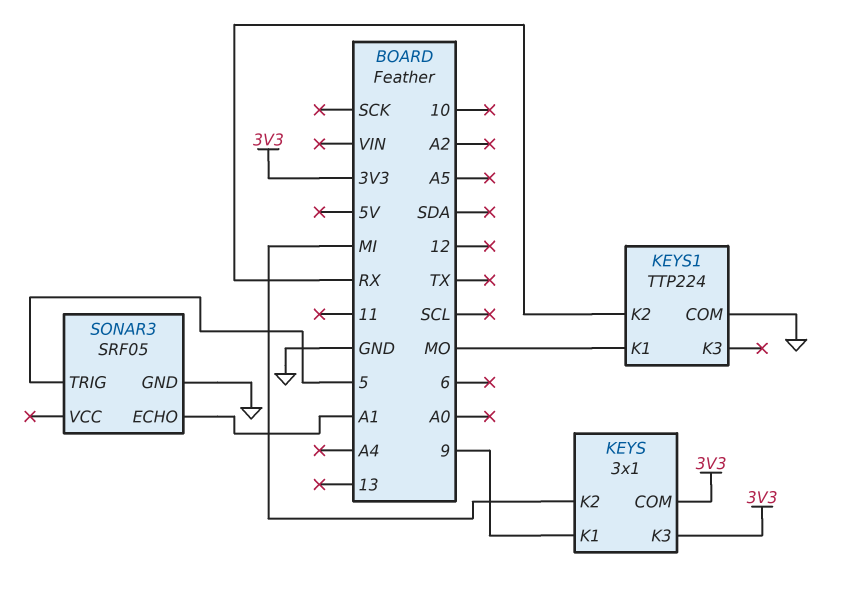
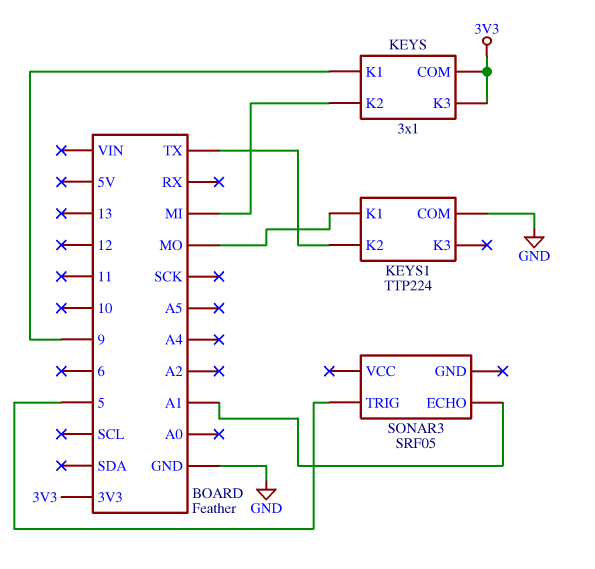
KEYS1 pin K2: RX -> TX
SONAR3 pin GND: GND -> none

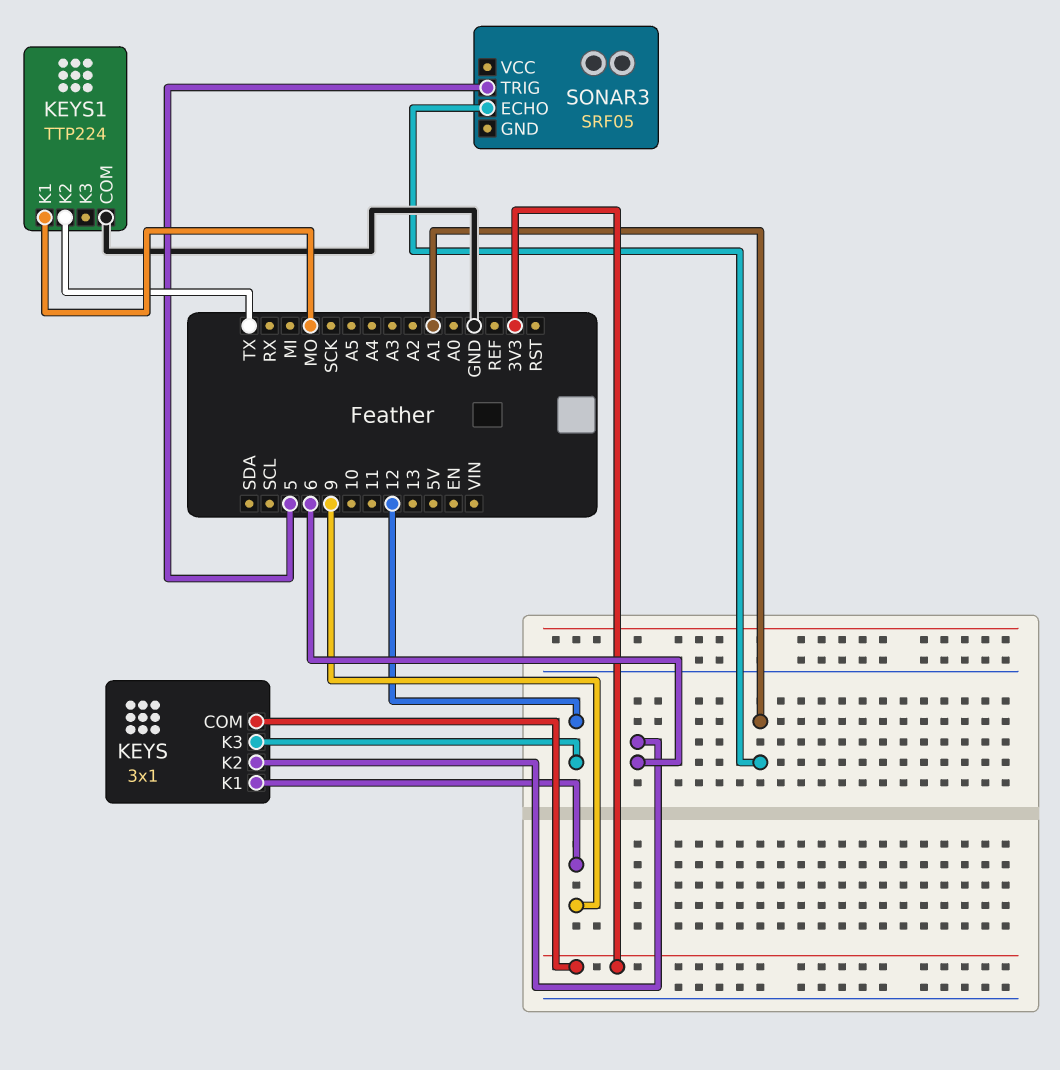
KEYS pin K2: MI -> 6
KEYS pin K3: 3V3 -> 12

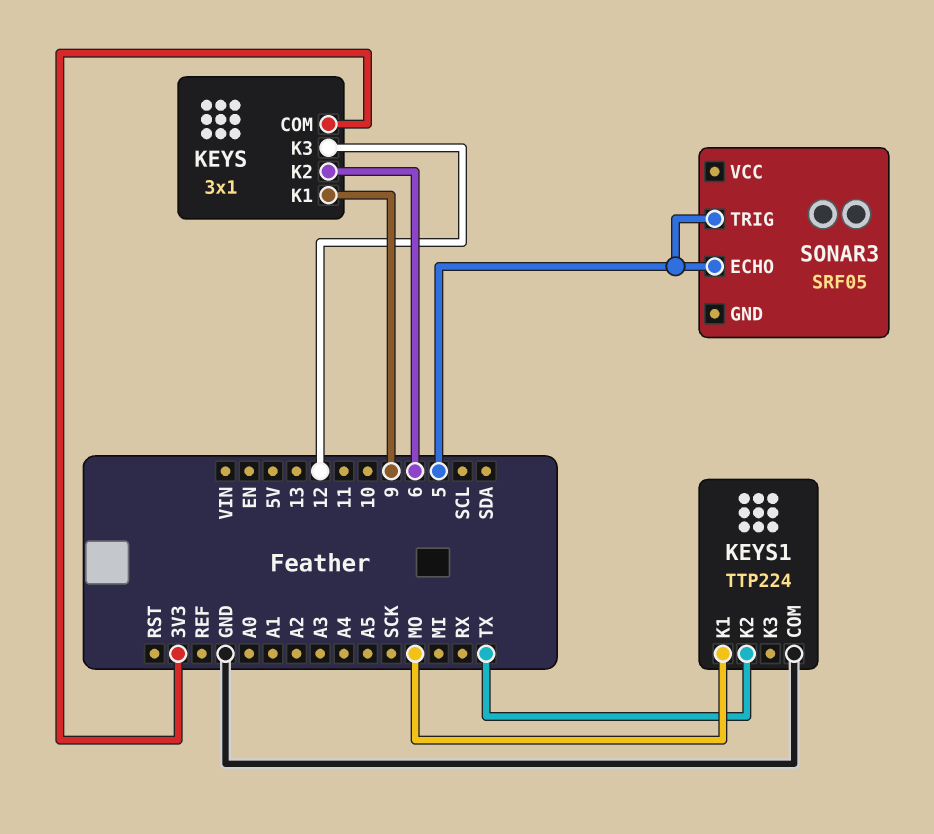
SONAR3 pin ECHO: A1 -> 5

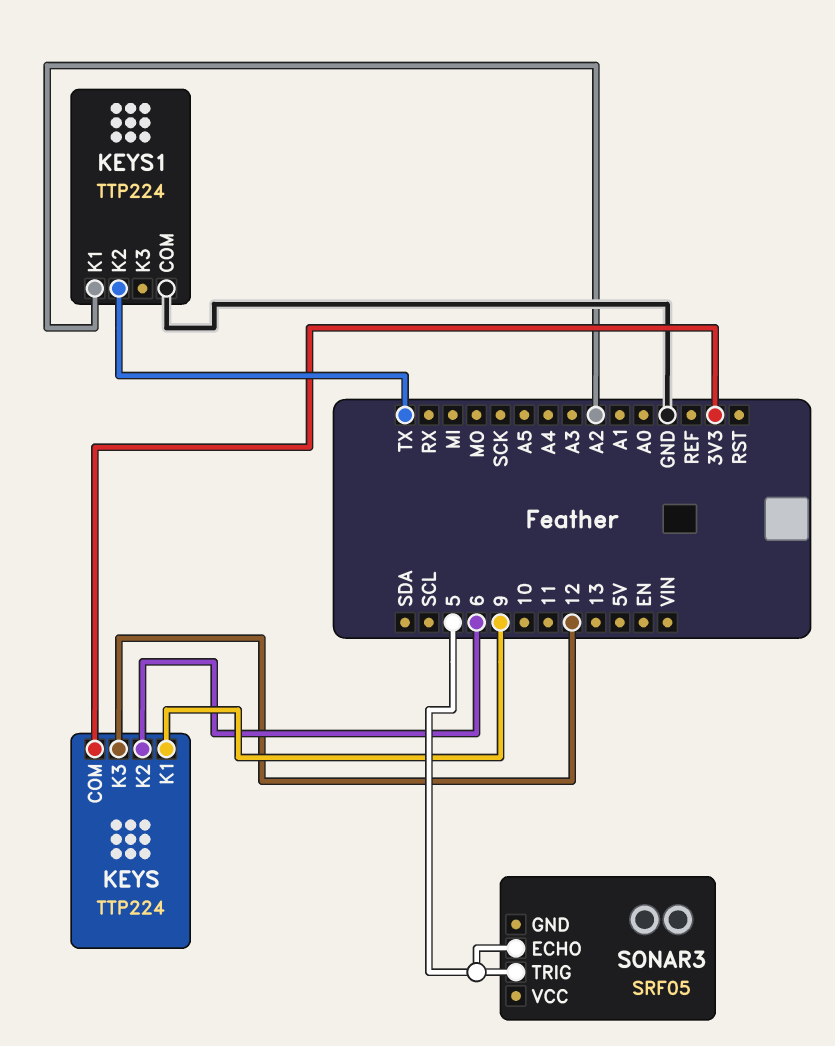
KEYS: 3x1 -> TTP224
KEYS1 pin K1: MO -> A2

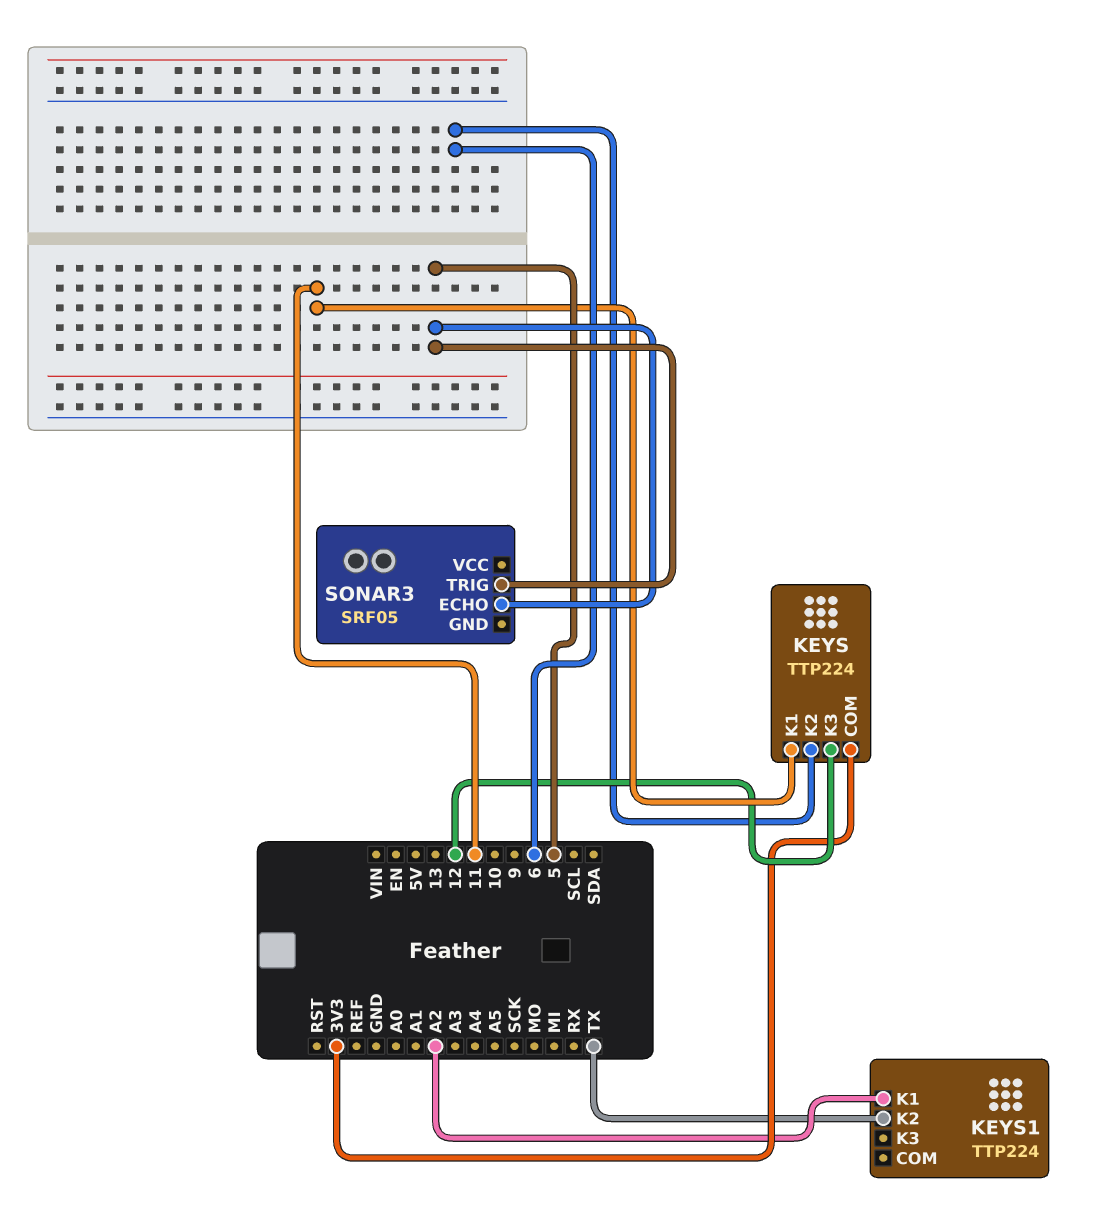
KEYS pin K1: 9 -> 11
KEYS1 pin COM: GND -> none

